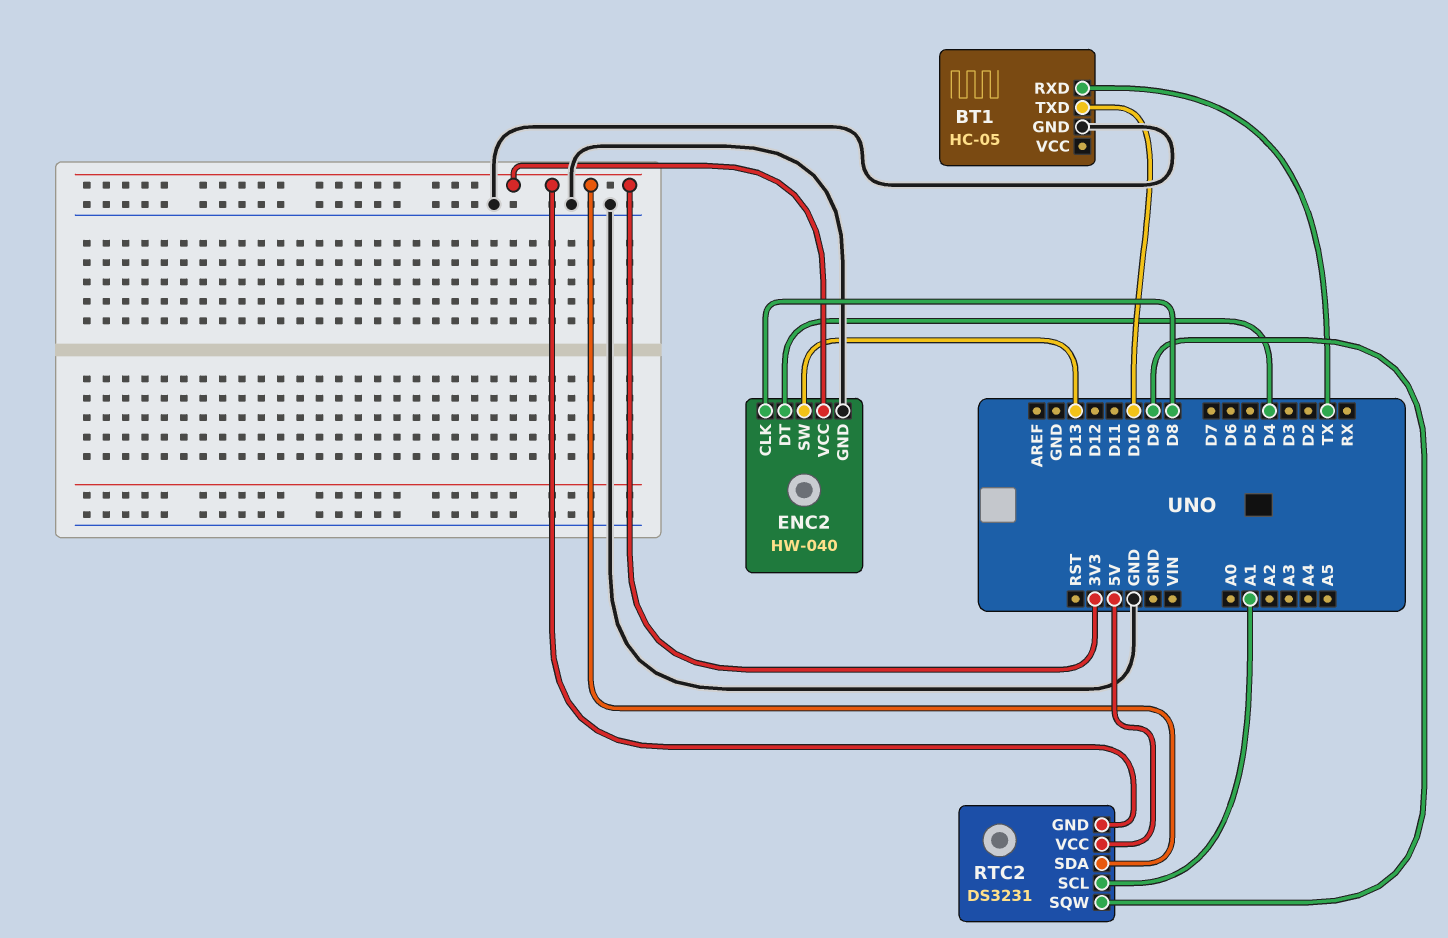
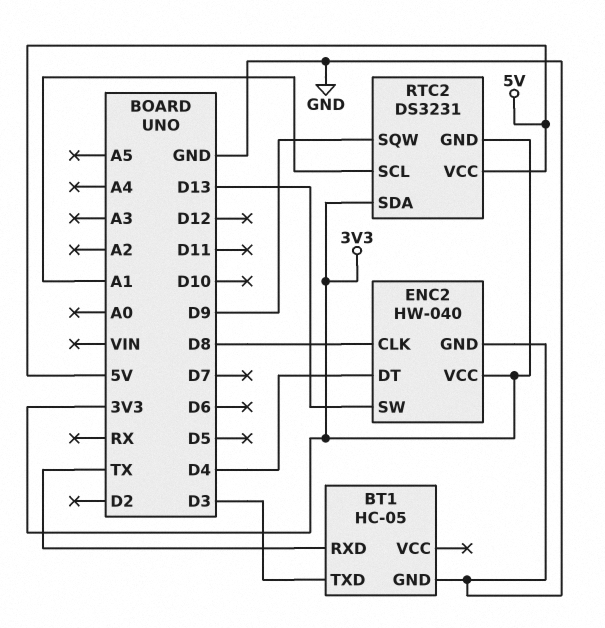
BT1 pin TXD: D10 -> D3

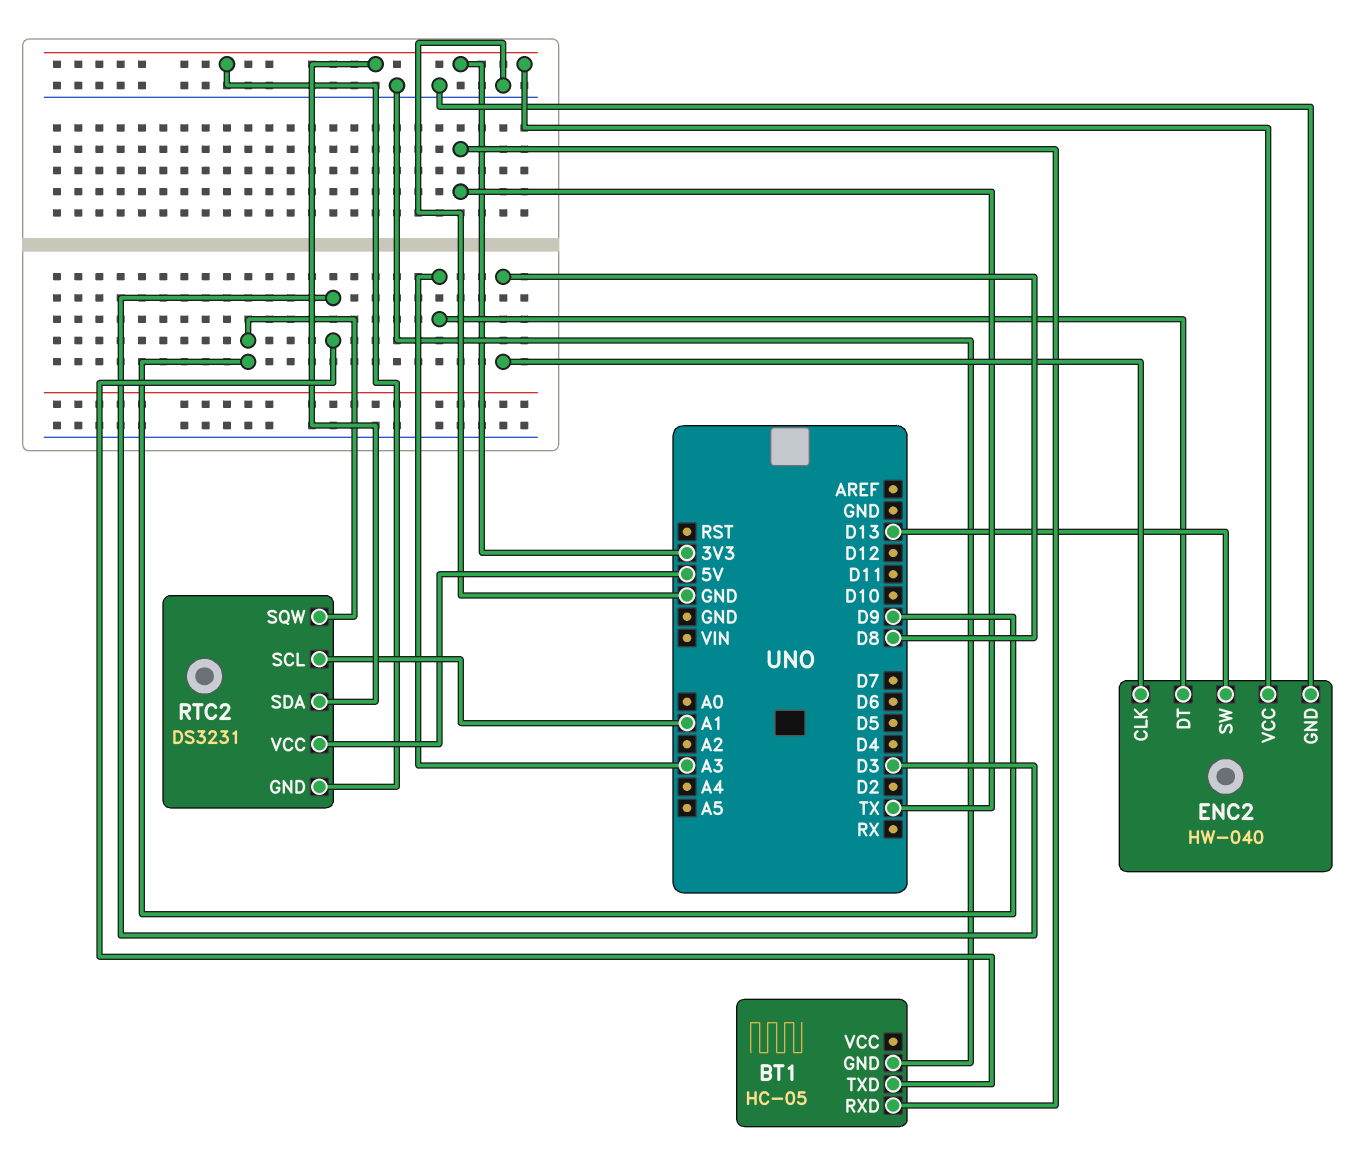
ENC2 pin DT: D4 -> A3

